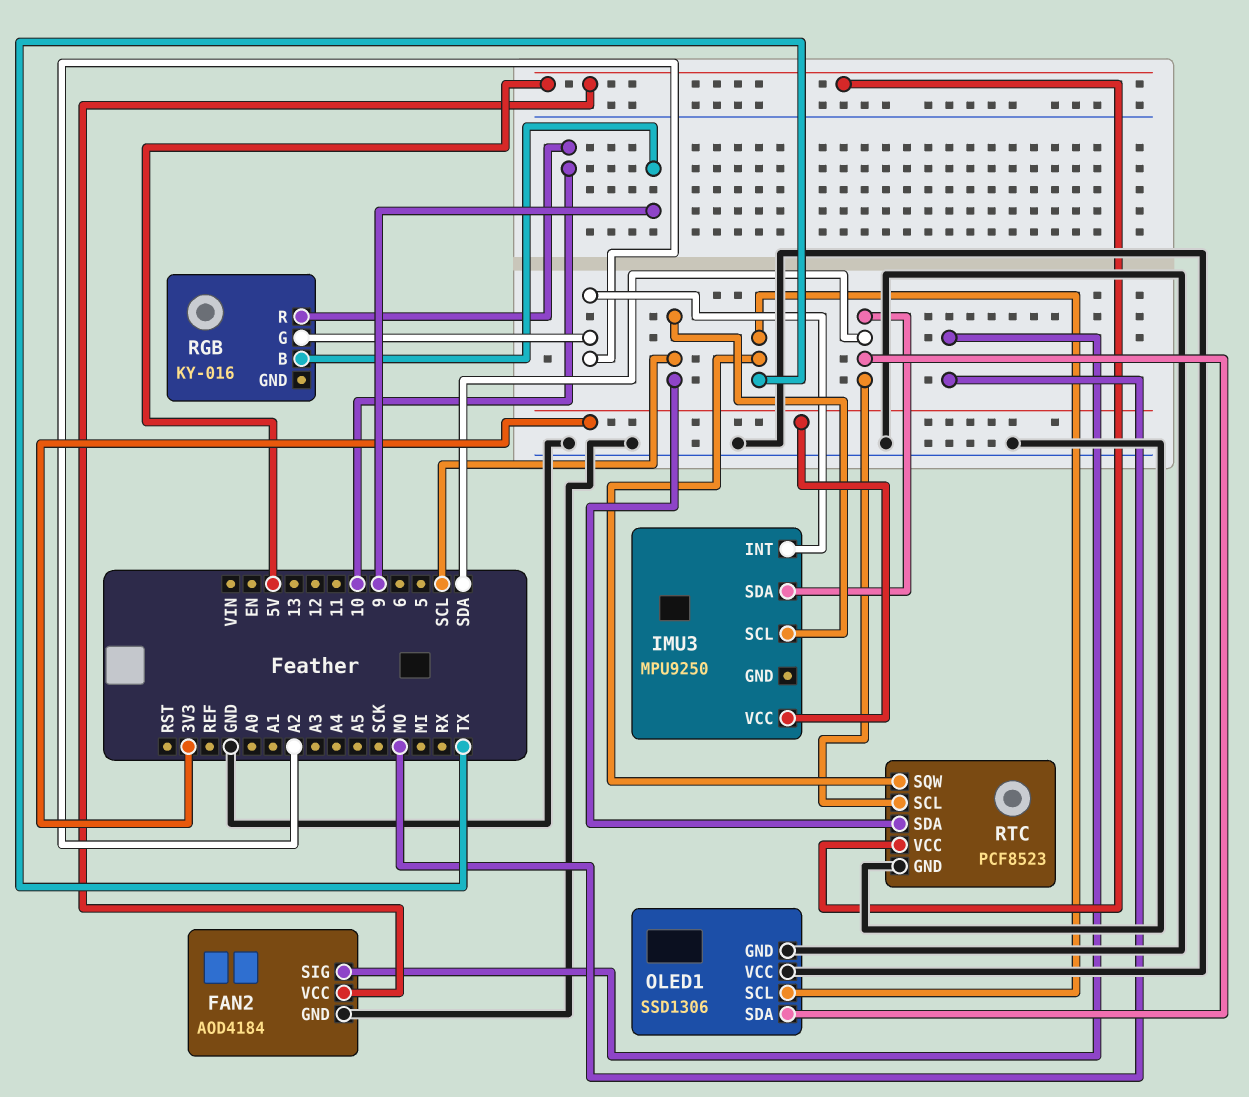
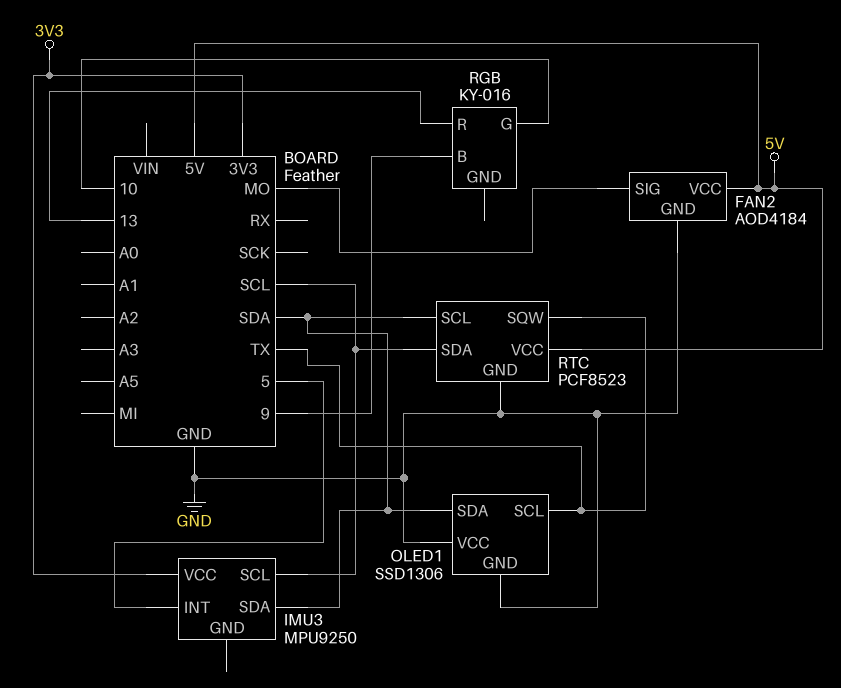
IMU3 pin INT: A2 -> 5
RGB pin G: A2 -> 10
RGB pin R: 10 -> 13

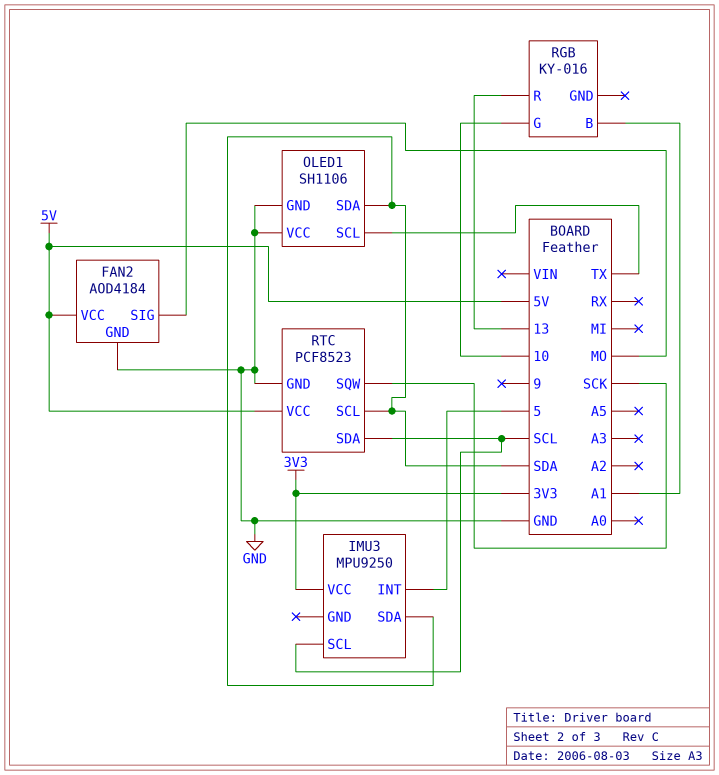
OLED1: SSD1306 -> SH1106
RGB pin B: 9 -> A1
RTC pin SQW: TX -> SCK

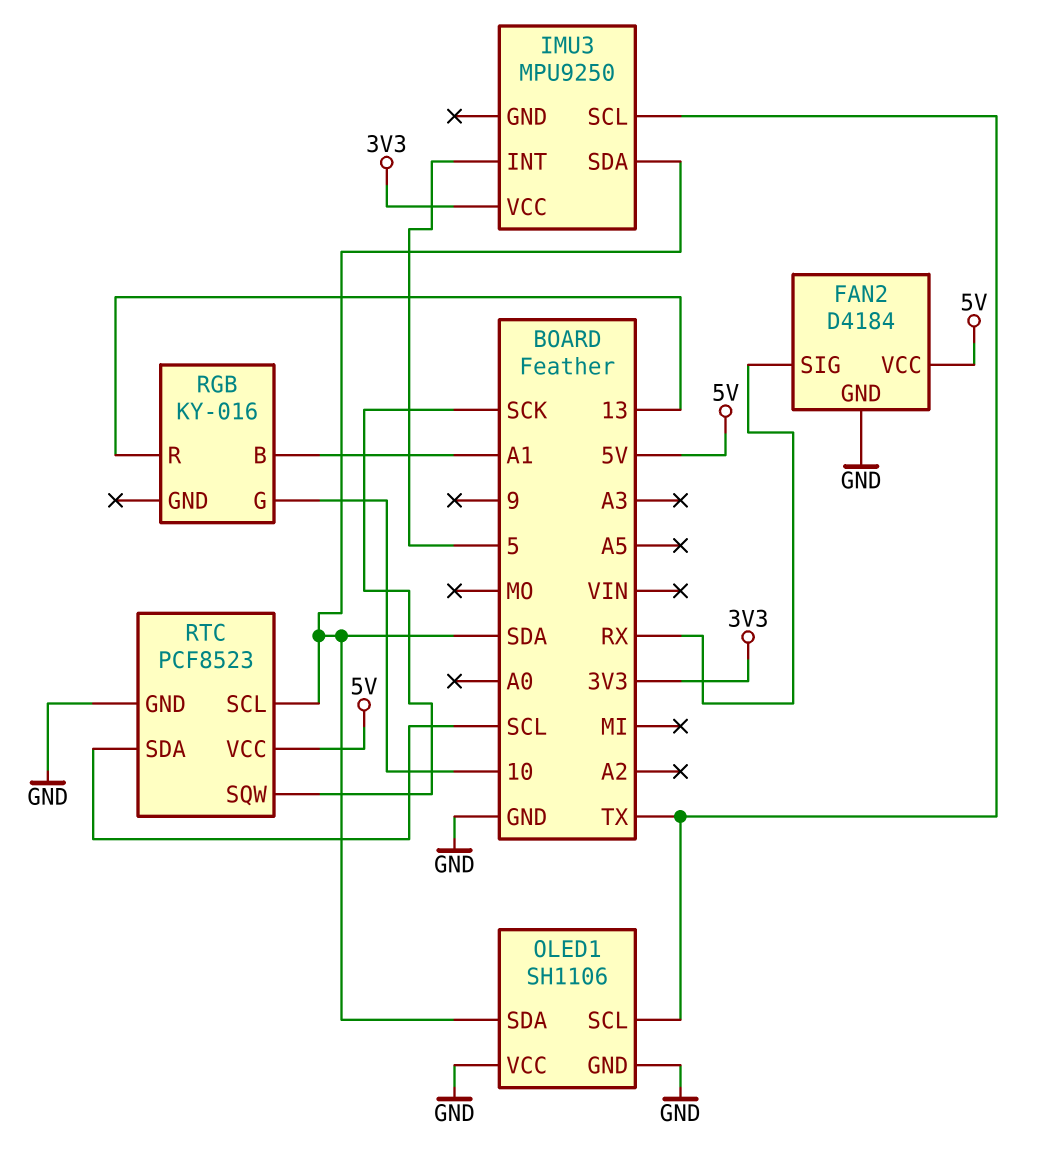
FAN2: AOD4184 -> D4184
FAN2 pin SIG: MO -> RX
IMU3 pin SCL: SCL -> TX

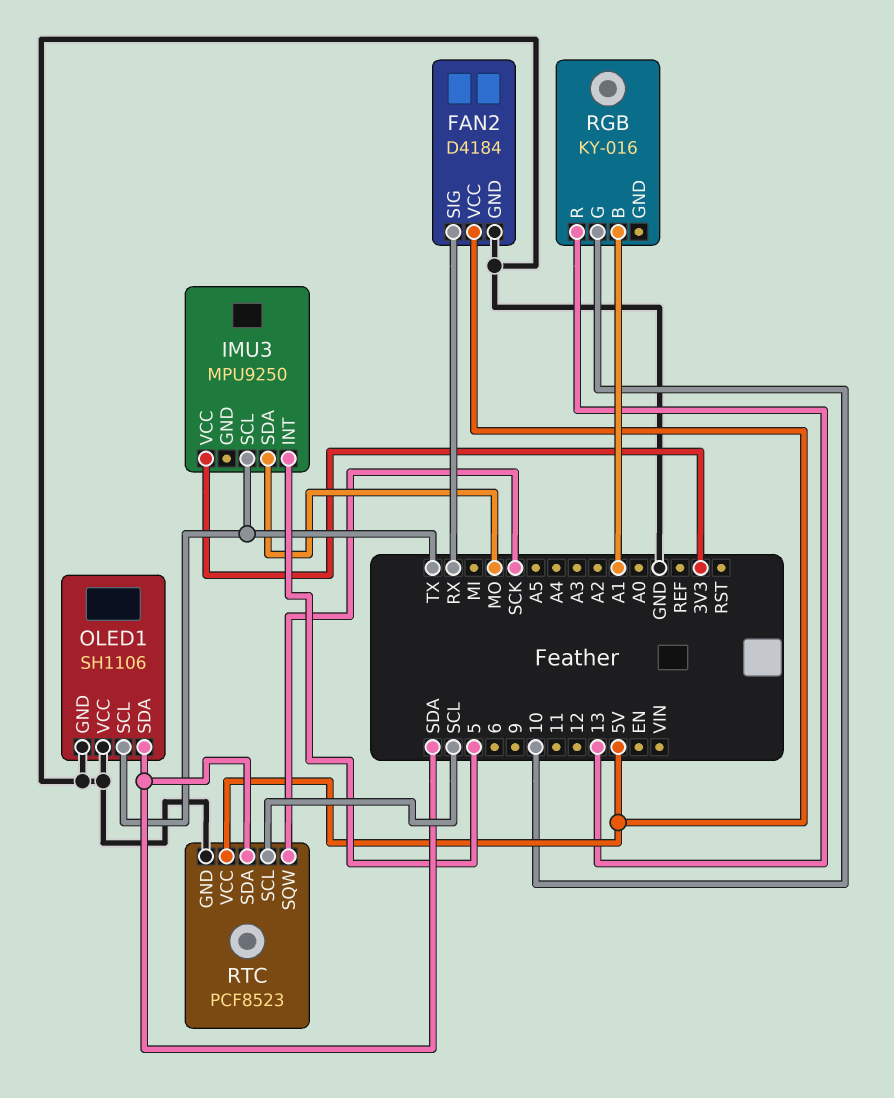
IMU3 pin SDA: SDA -> MO
RTC pin SCL: SDA -> SCL
RTC pin SDA: SCL -> SDA

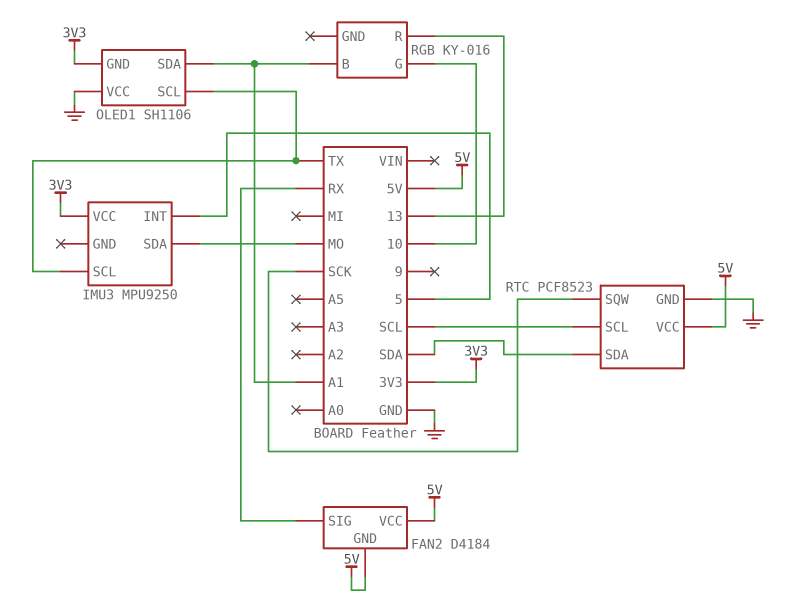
FAN2 pin GND: GND -> 5V
OLED1 pin GND: GND -> 3V3
OLED1 pin SDA: SDA -> A1

